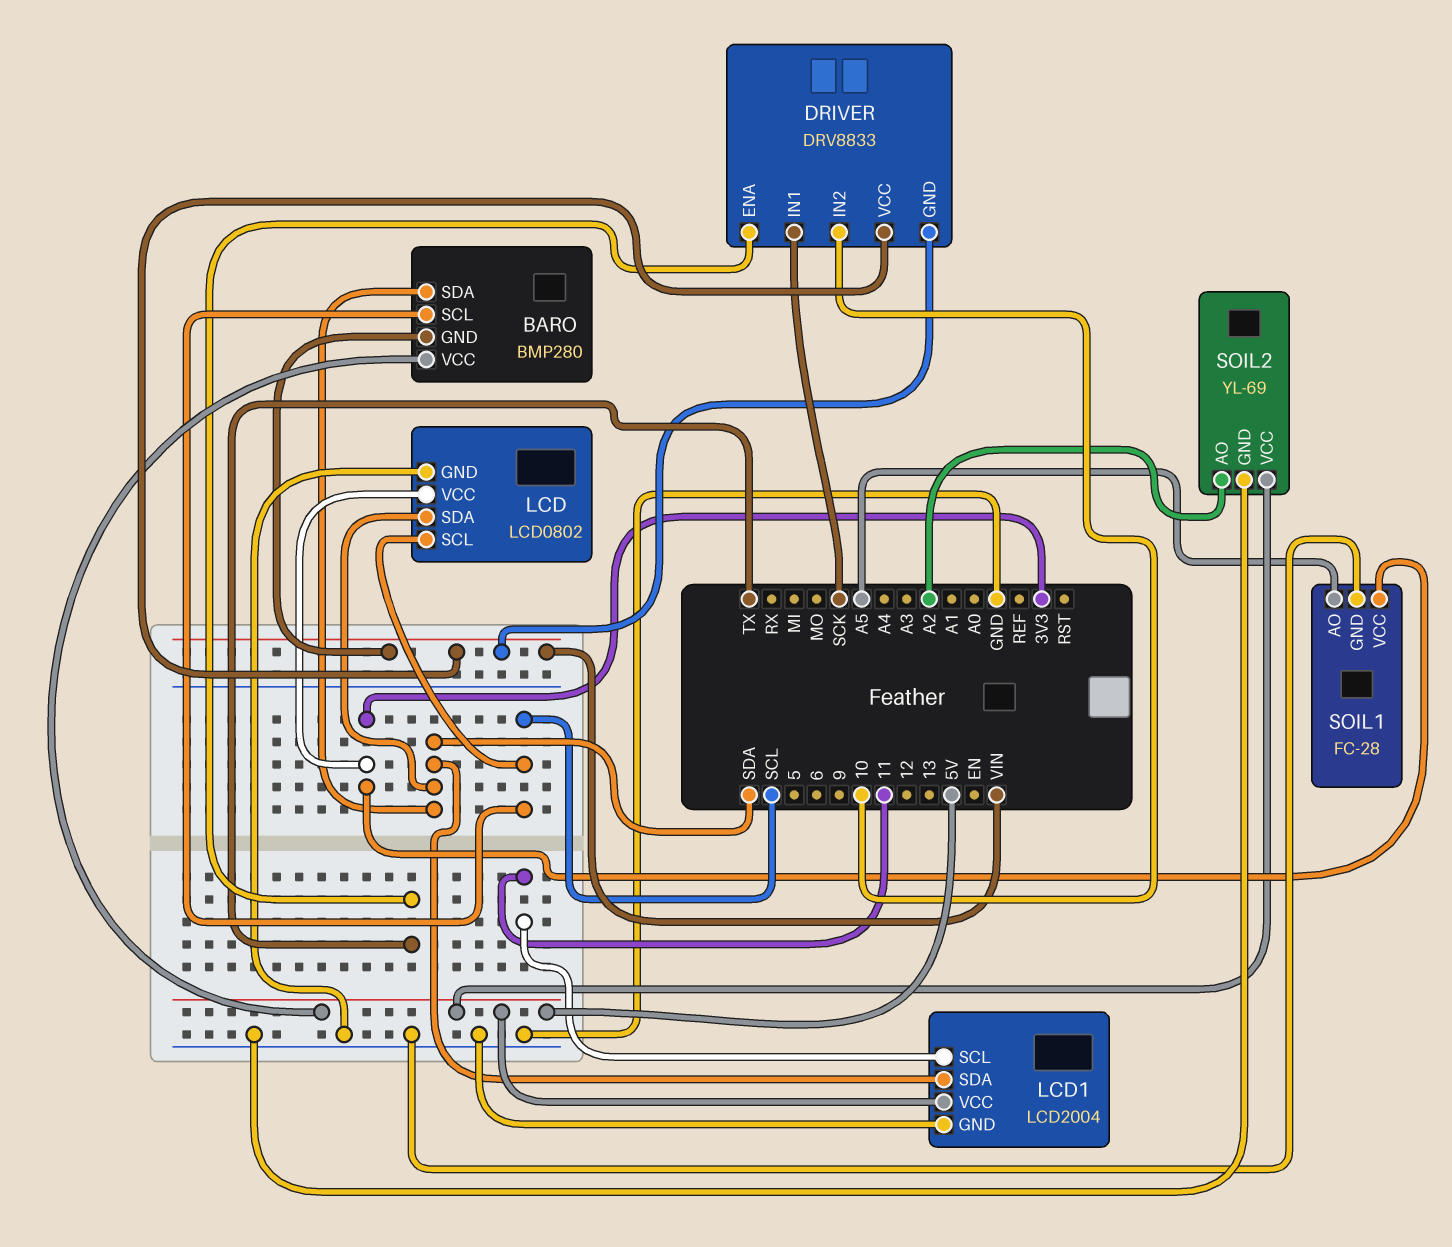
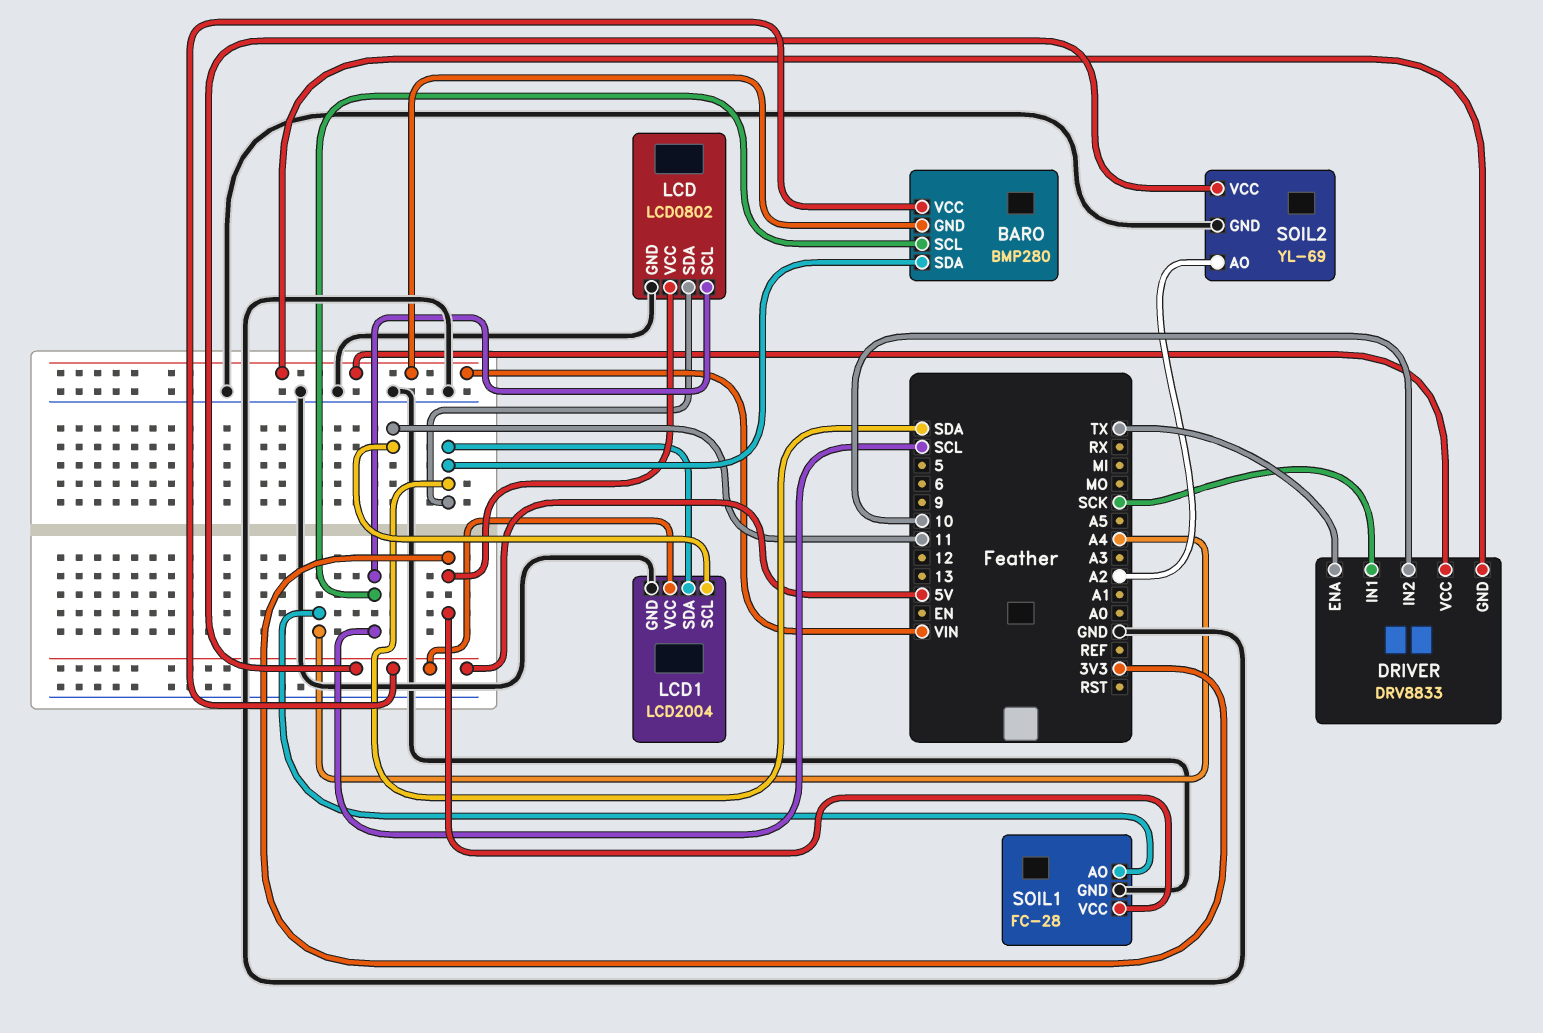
SOIL1 pin AO: A5 -> A4

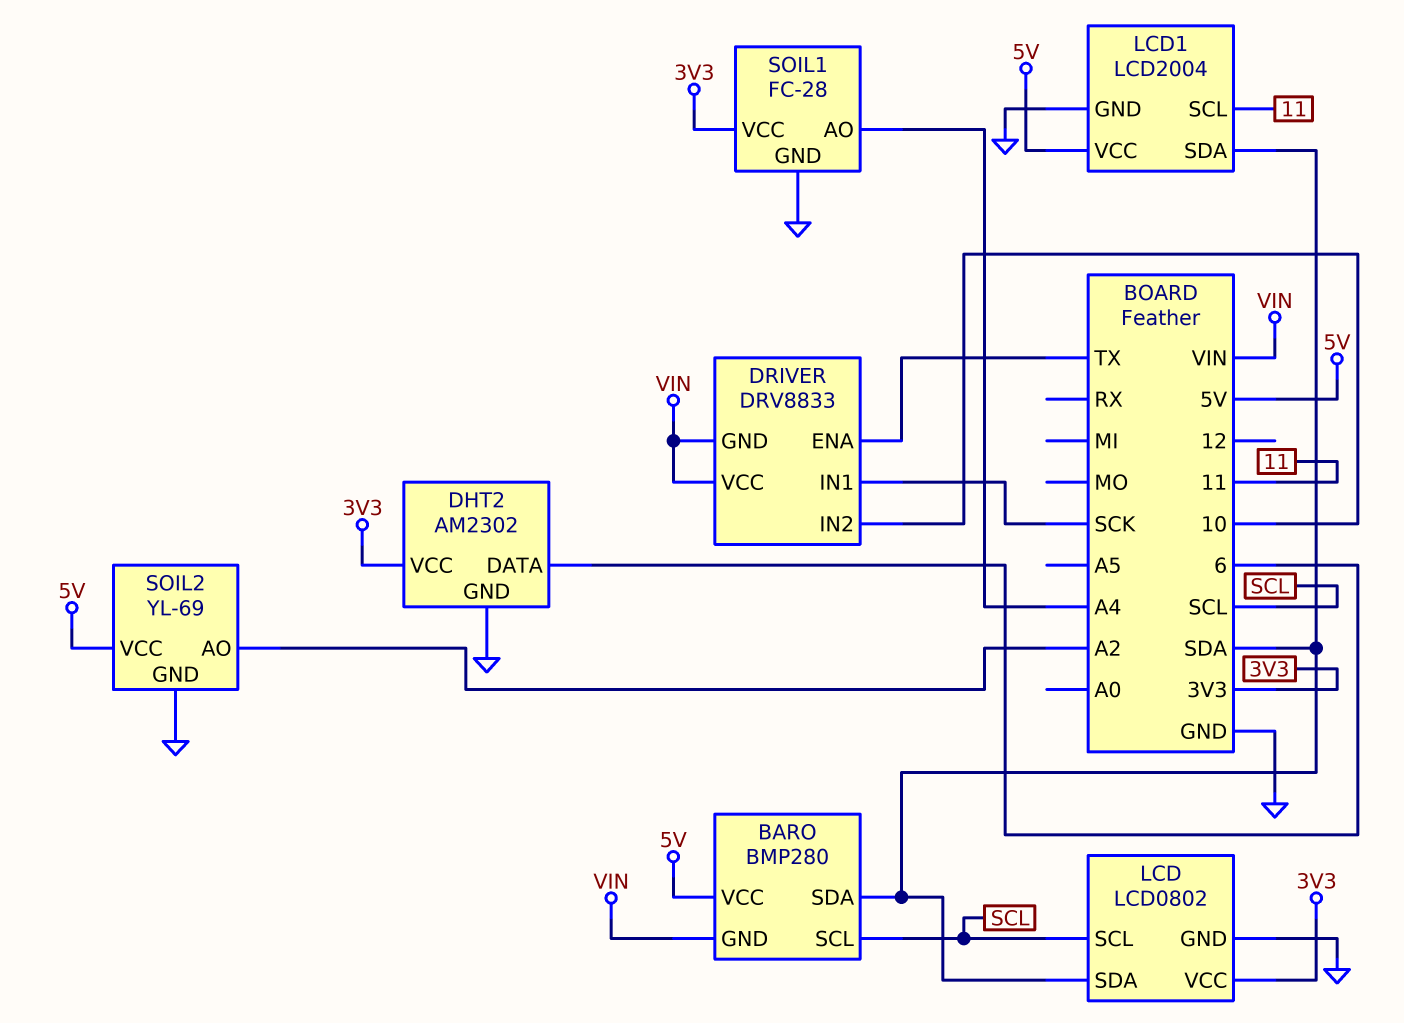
DHT2: none -> AM2302
DHT2 pin DATA: none -> 6
DHT2 pin GND: none -> GND
DHT2 pin VCC: none -> 3V3

